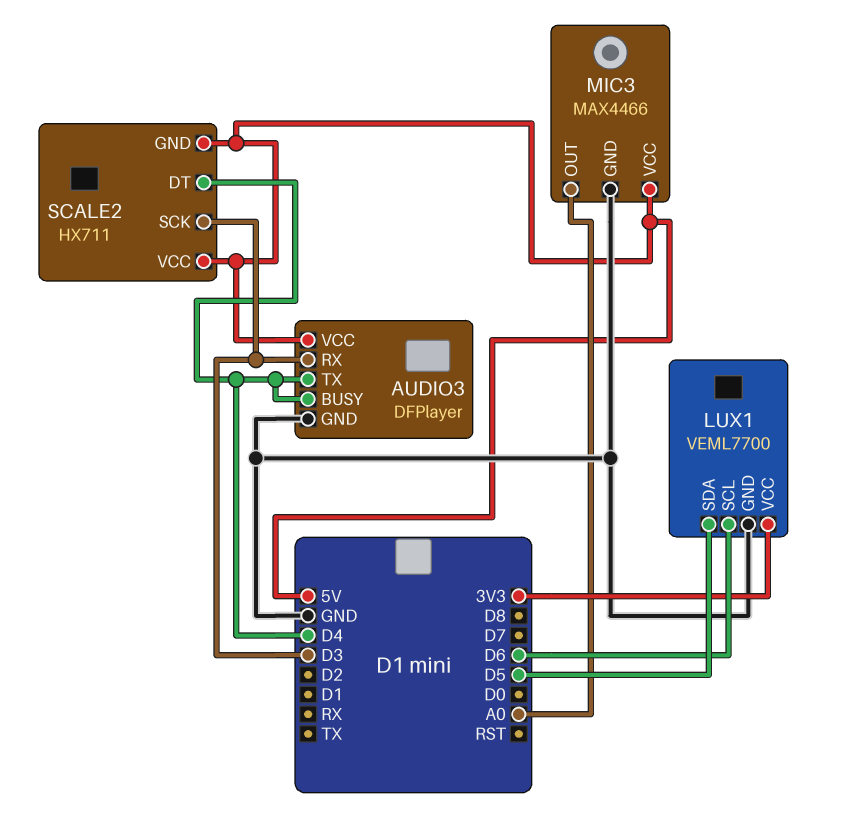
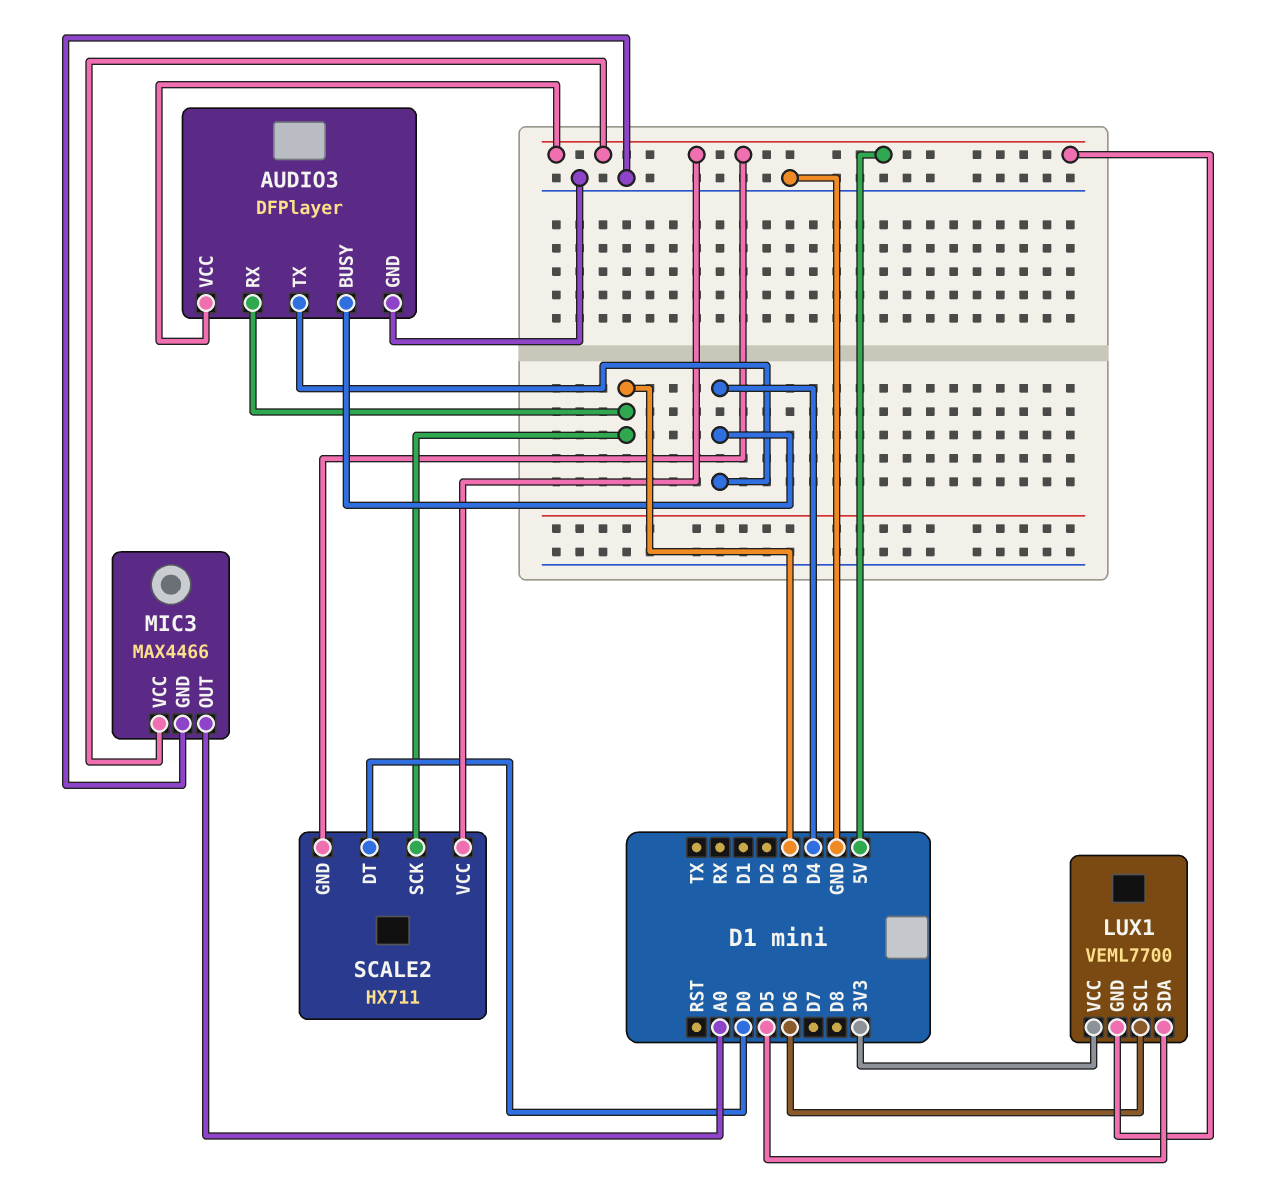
LUX1 pin GND: GND -> 5V
SCALE2 pin DT: D4 -> D0

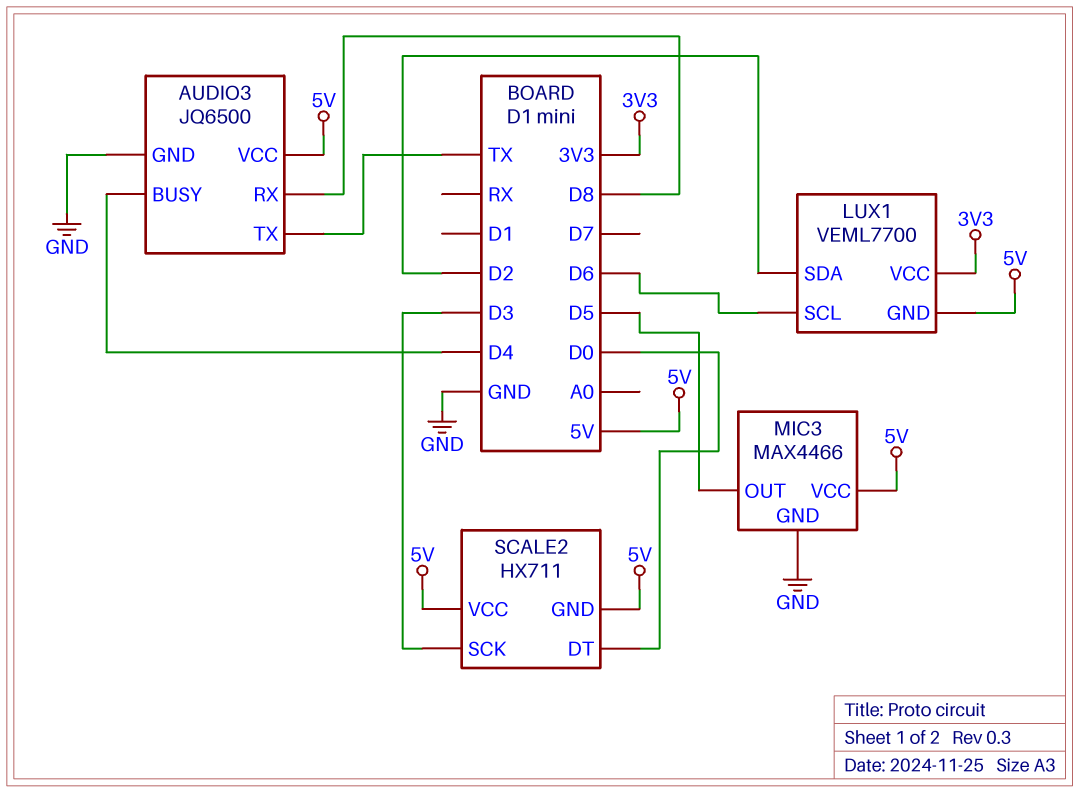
AUDIO3: DFPlayer -> JQ6500
AUDIO3 pin RX: D3 -> D8
AUDIO3 pin TX: D4 -> TX
LUX1 pin SDA: D5 -> D2
MIC3 pin OUT: A0 -> D5

